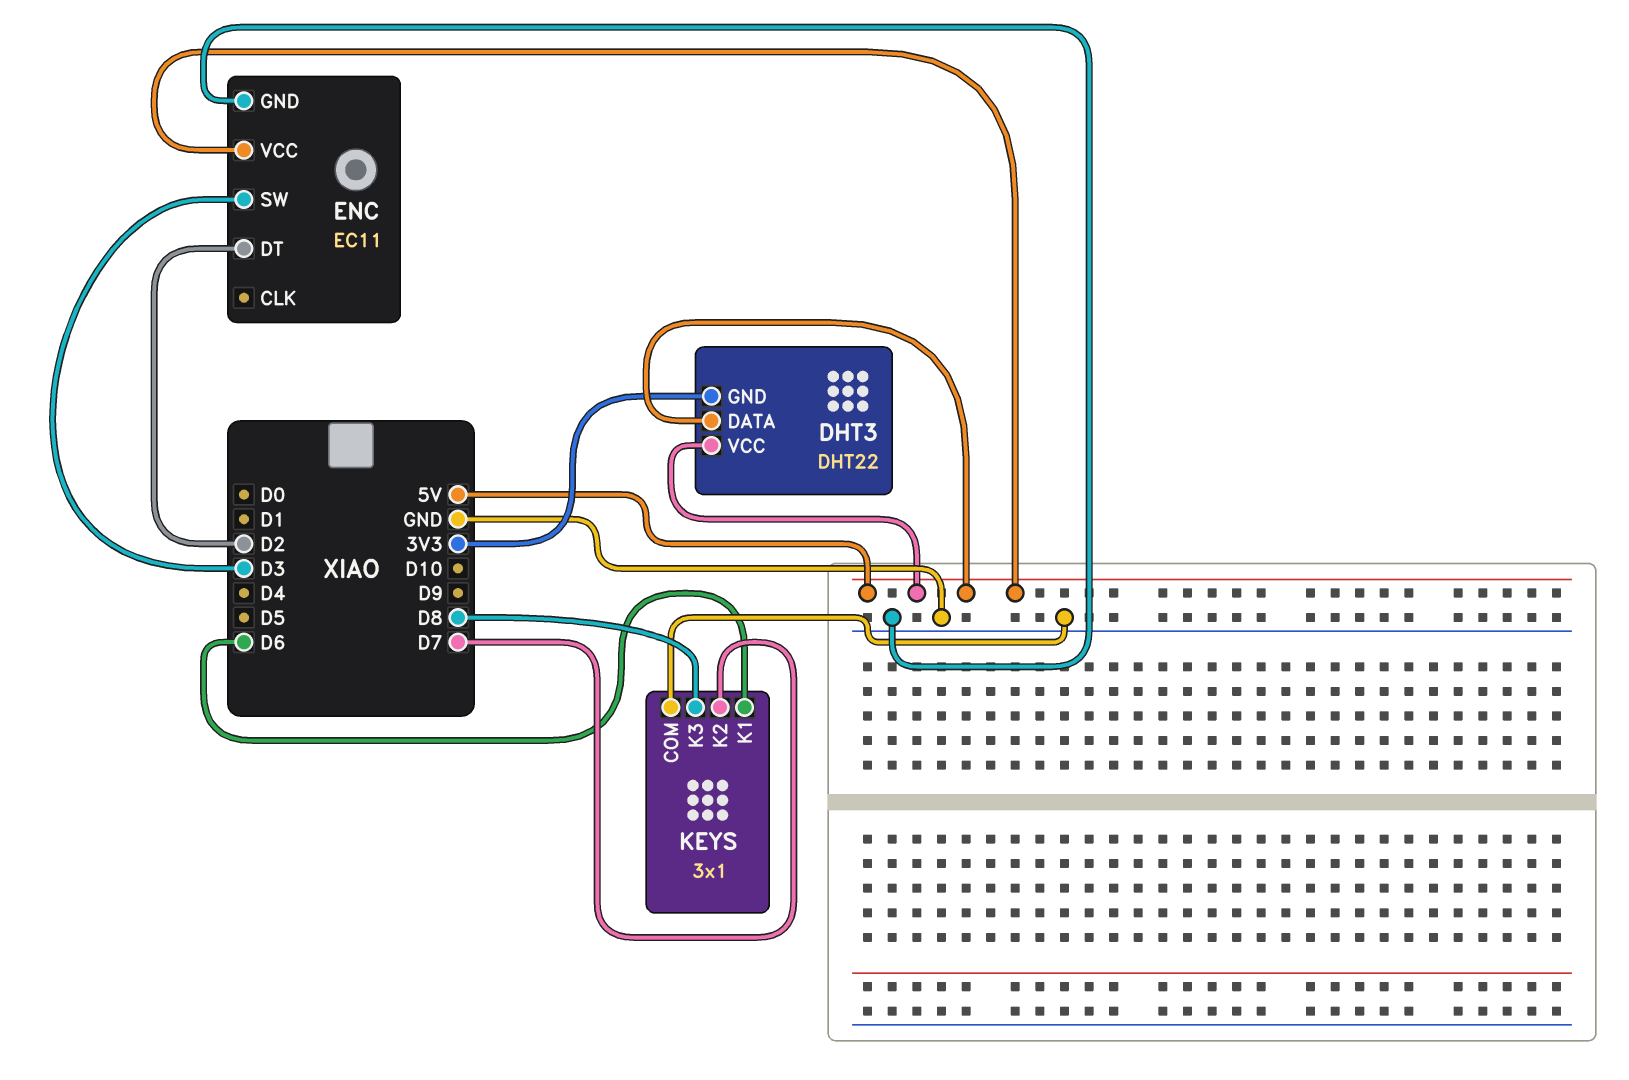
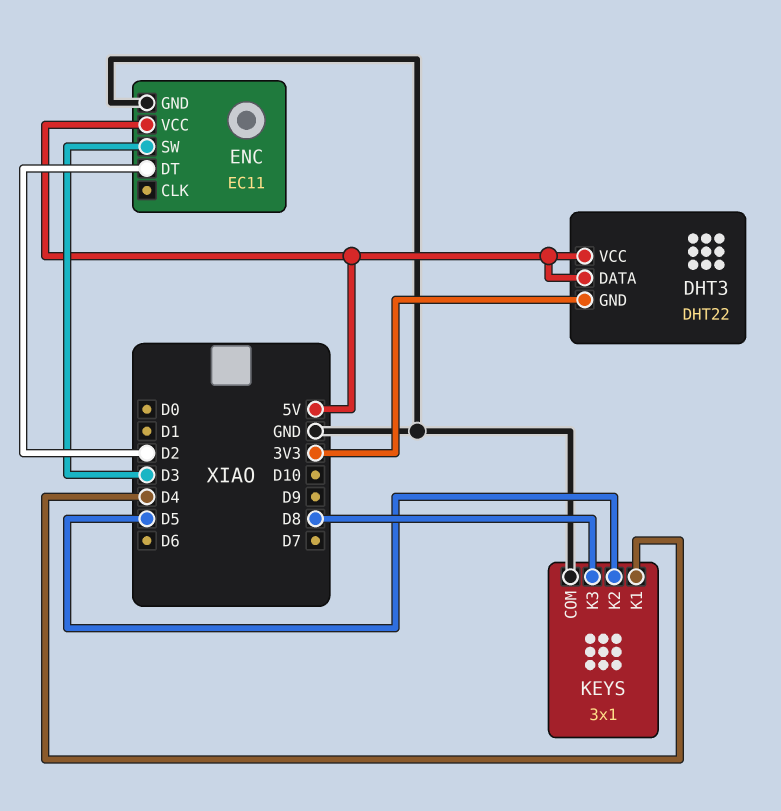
KEYS pin K1: D6 -> D4
KEYS pin K2: D7 -> D5

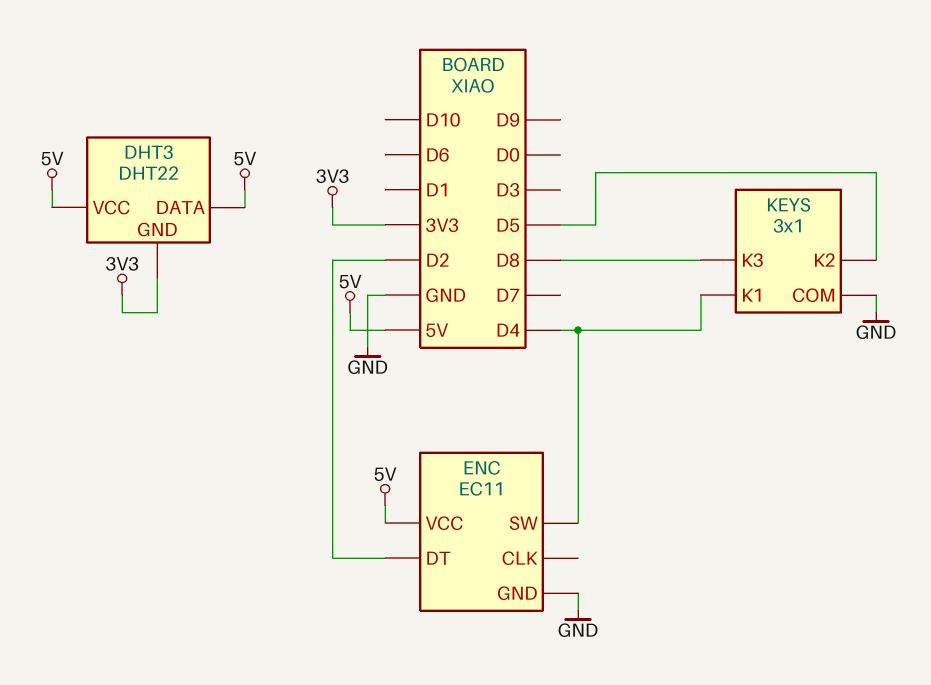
ENC pin SW: D3 -> D4

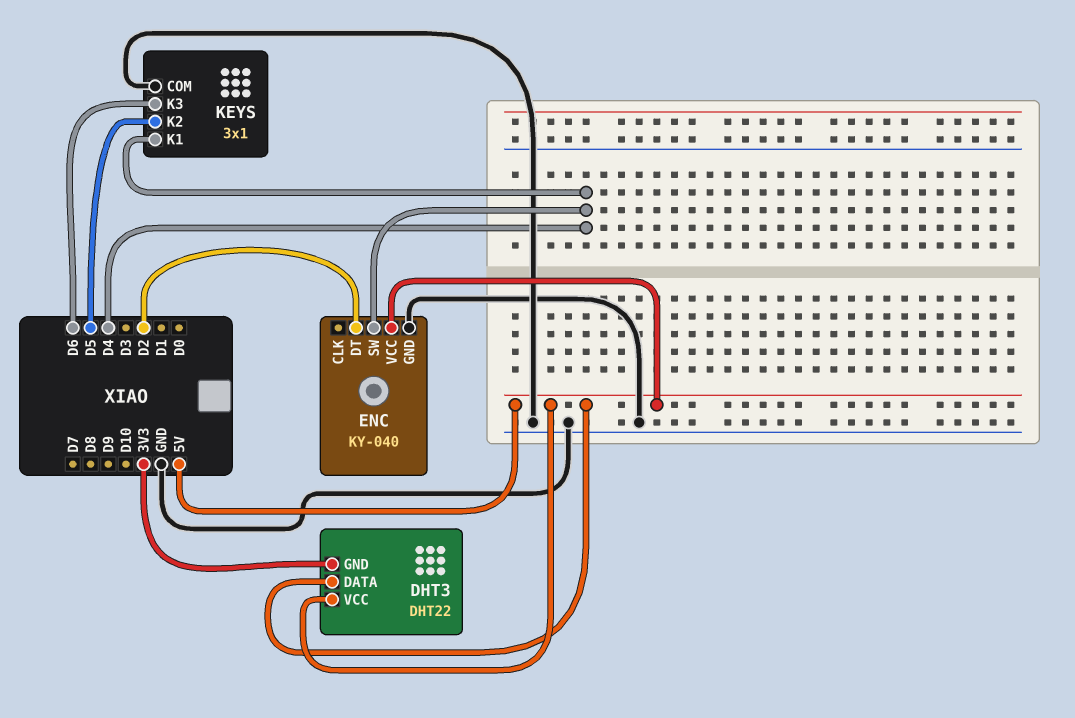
ENC: EC11 -> KY-040
KEYS pin K3: D8 -> D6

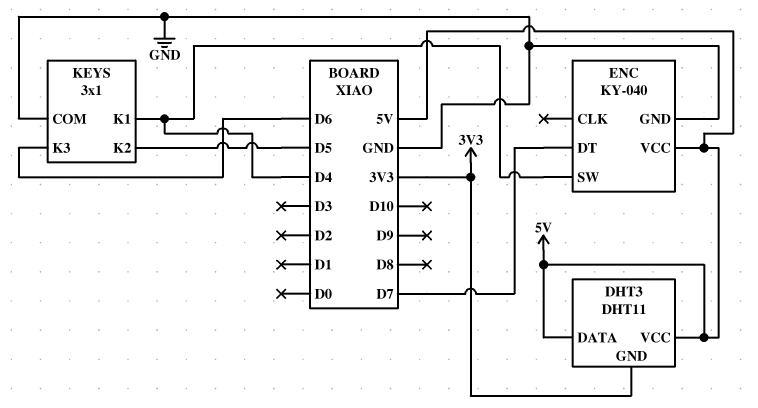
DHT3: DHT22 -> DHT11
ENC pin DT: D2 -> D7

